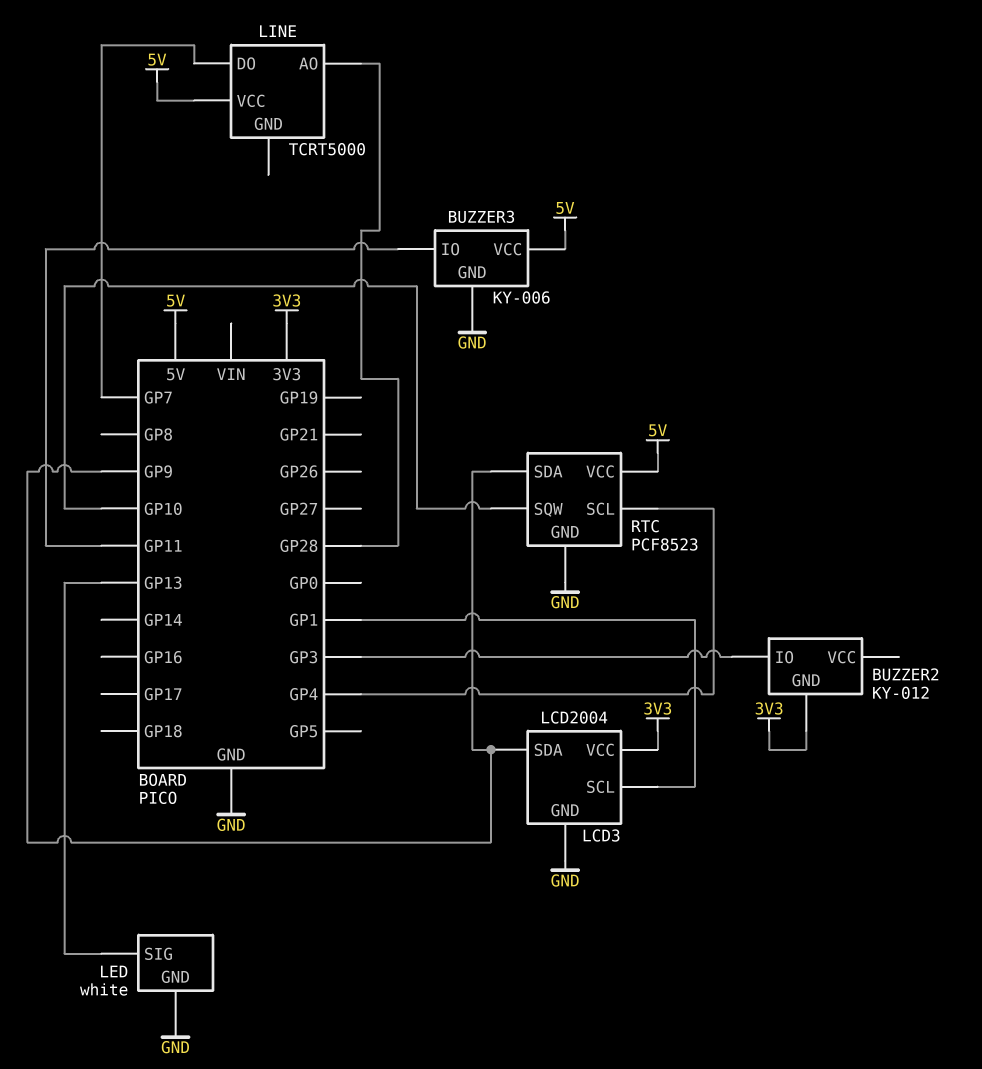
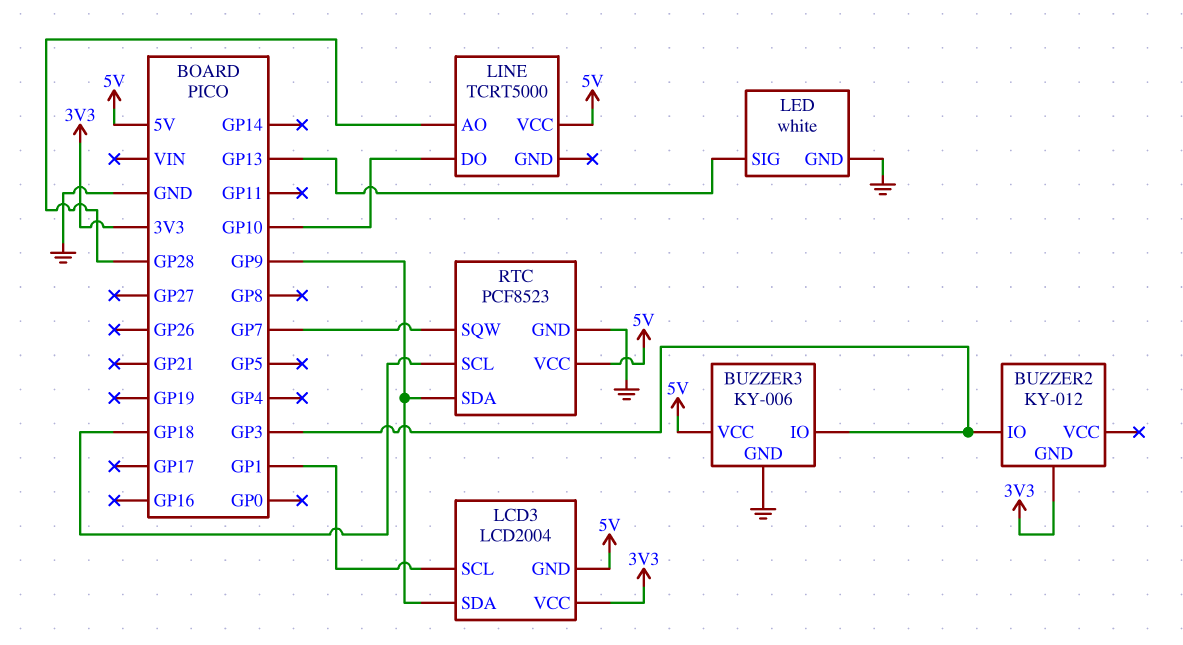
BUZZER3 pin IO: GP11 -> GP3
LCD3 pin GND: GND -> 5V
LINE pin DO: GP7 -> GP10
RTC pin SCL: GP4 -> GP18
RTC pin SQW: GP10 -> GP7

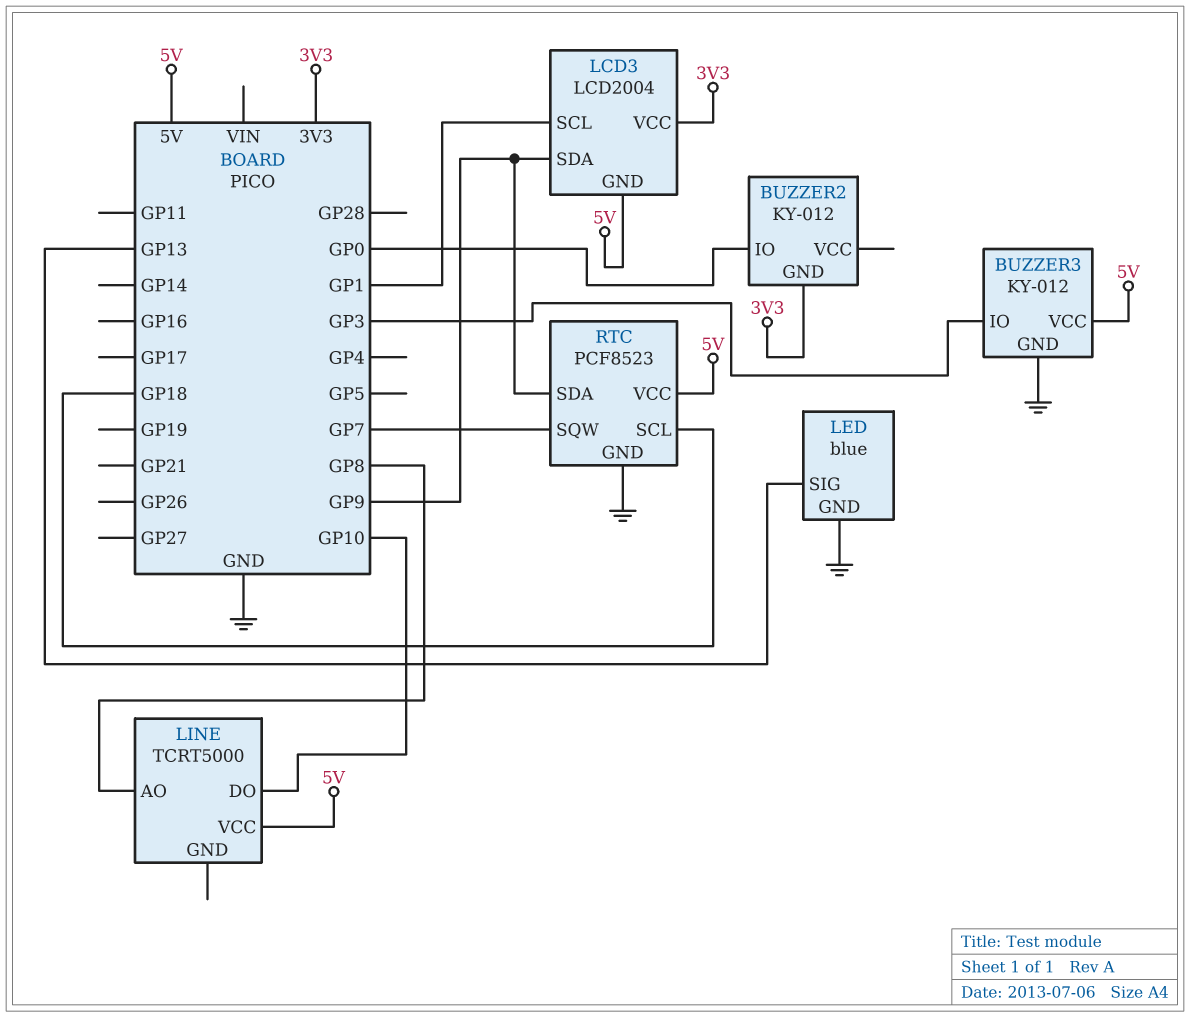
BUZZER2 pin IO: GP3 -> GP0
BUZZER3: KY-006 -> KY-012
LED: white -> blue
LINE pin AO: GP28 -> GP8

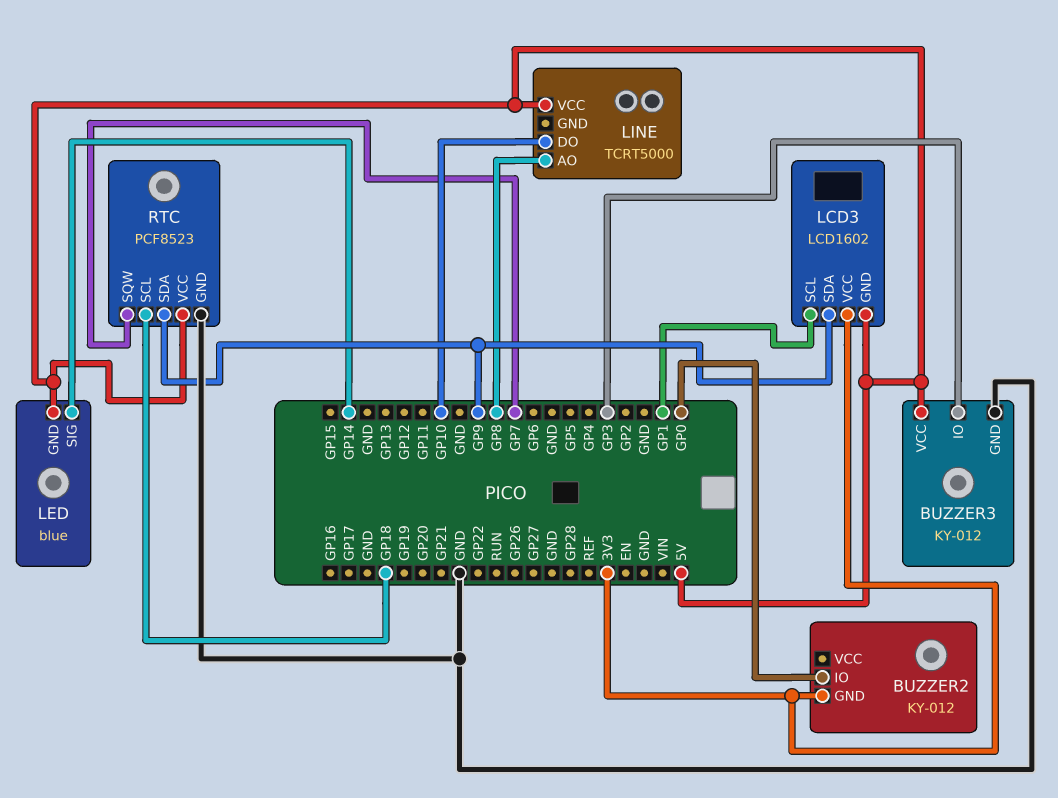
LCD3: LCD2004 -> LCD1602
LED pin GND: GND -> 5V
LED pin SIG: GP13 -> GP14

